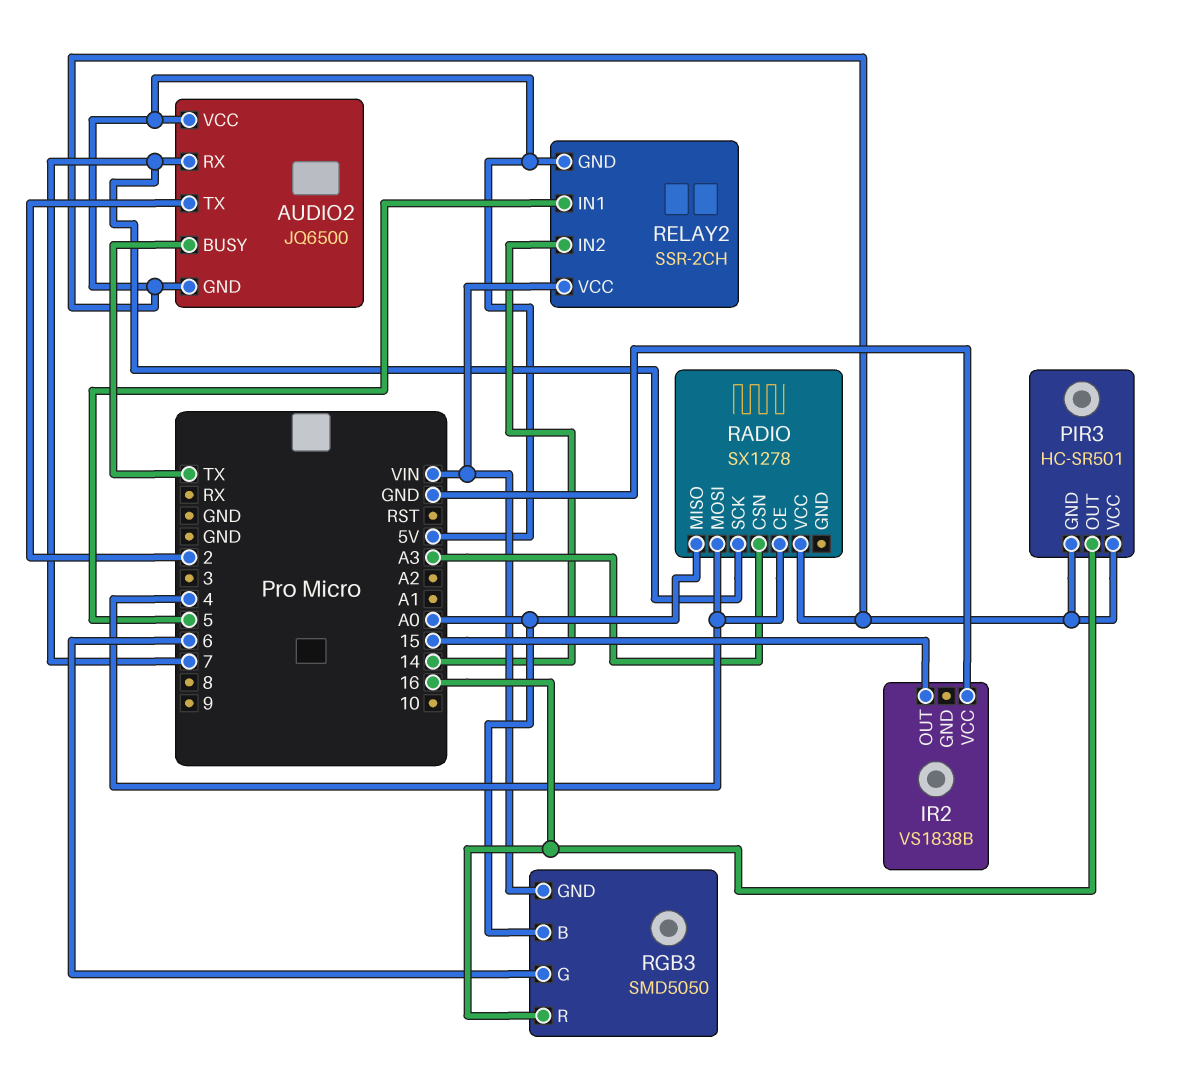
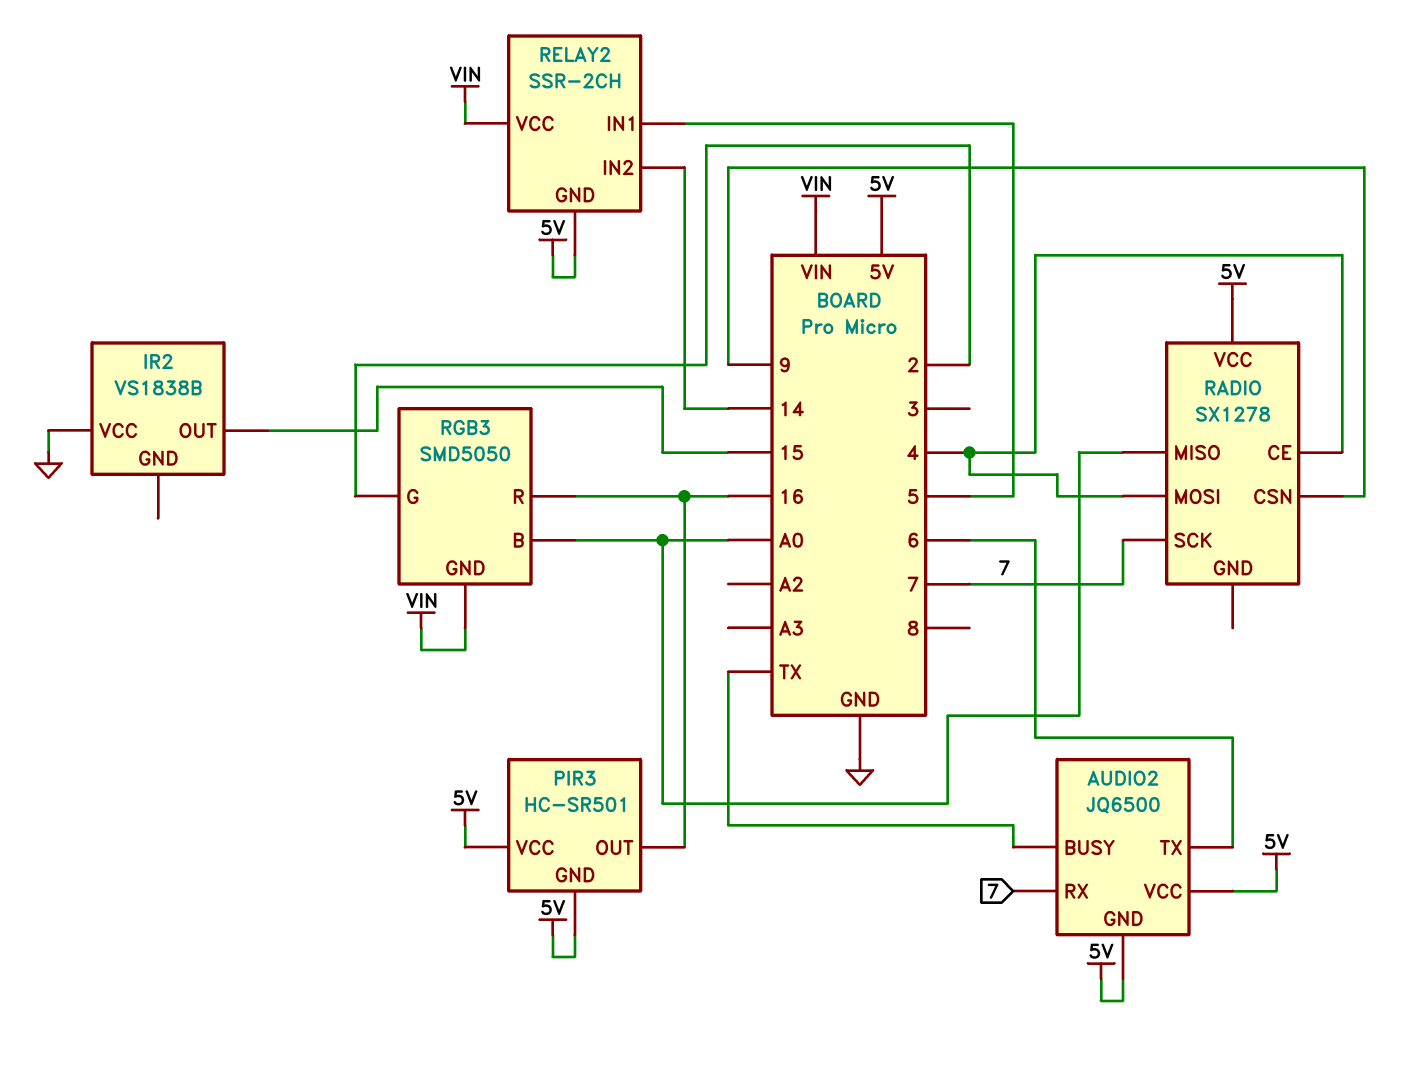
AUDIO2 pin TX: 2 -> 6
RADIO pin CSN: A3 -> 9
RGB3 pin G: 6 -> 2

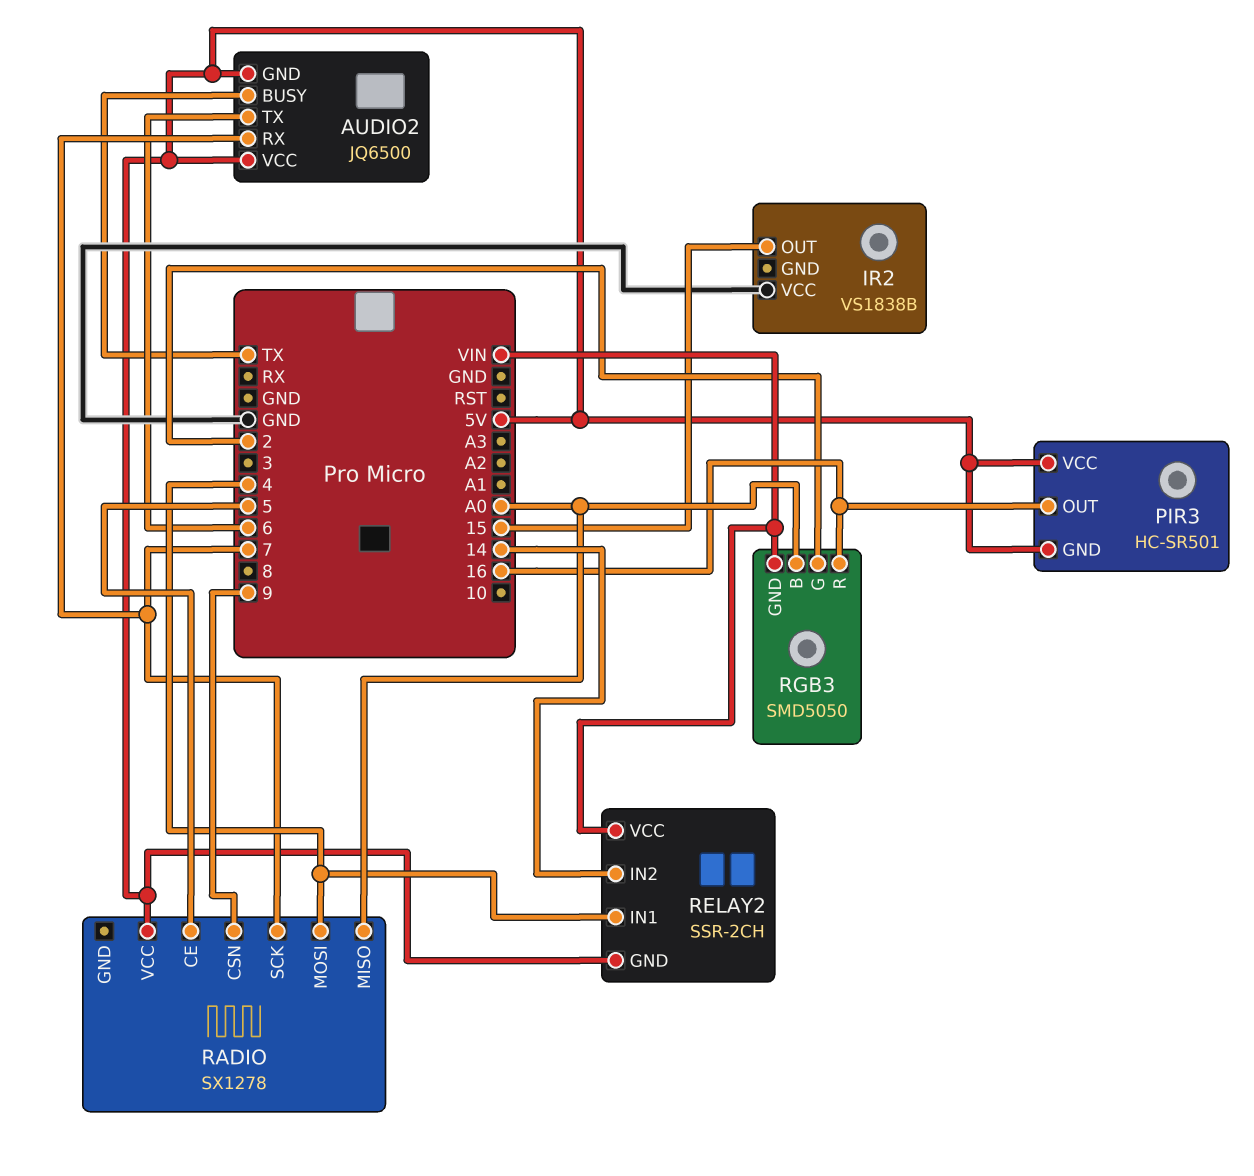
RADIO pin CE: 4 -> 5
RELAY2 pin IN1: 5 -> 4

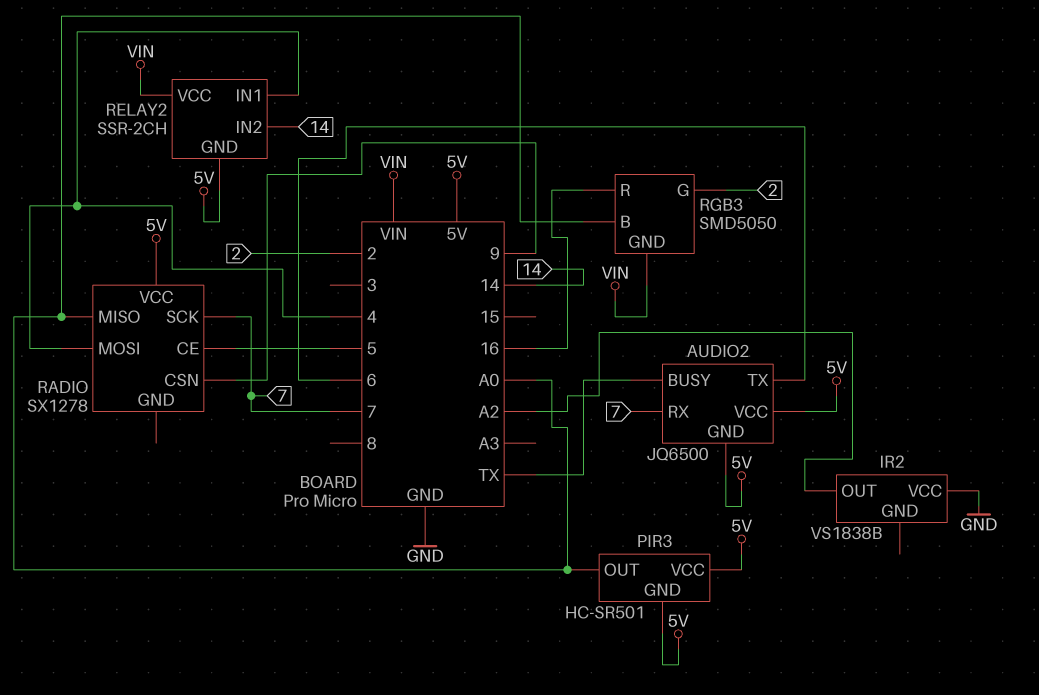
IR2 pin OUT: 15 -> A2
PIR3 pin OUT: 16 -> A0

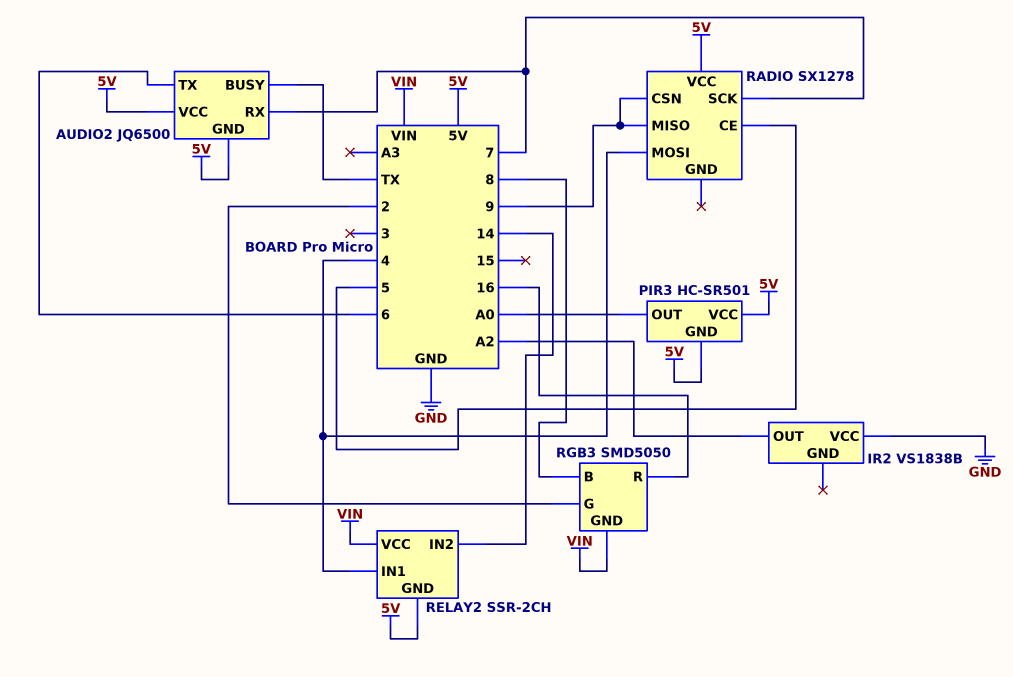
RADIO pin MISO: A0 -> 9
RGB3 pin B: A0 -> 8

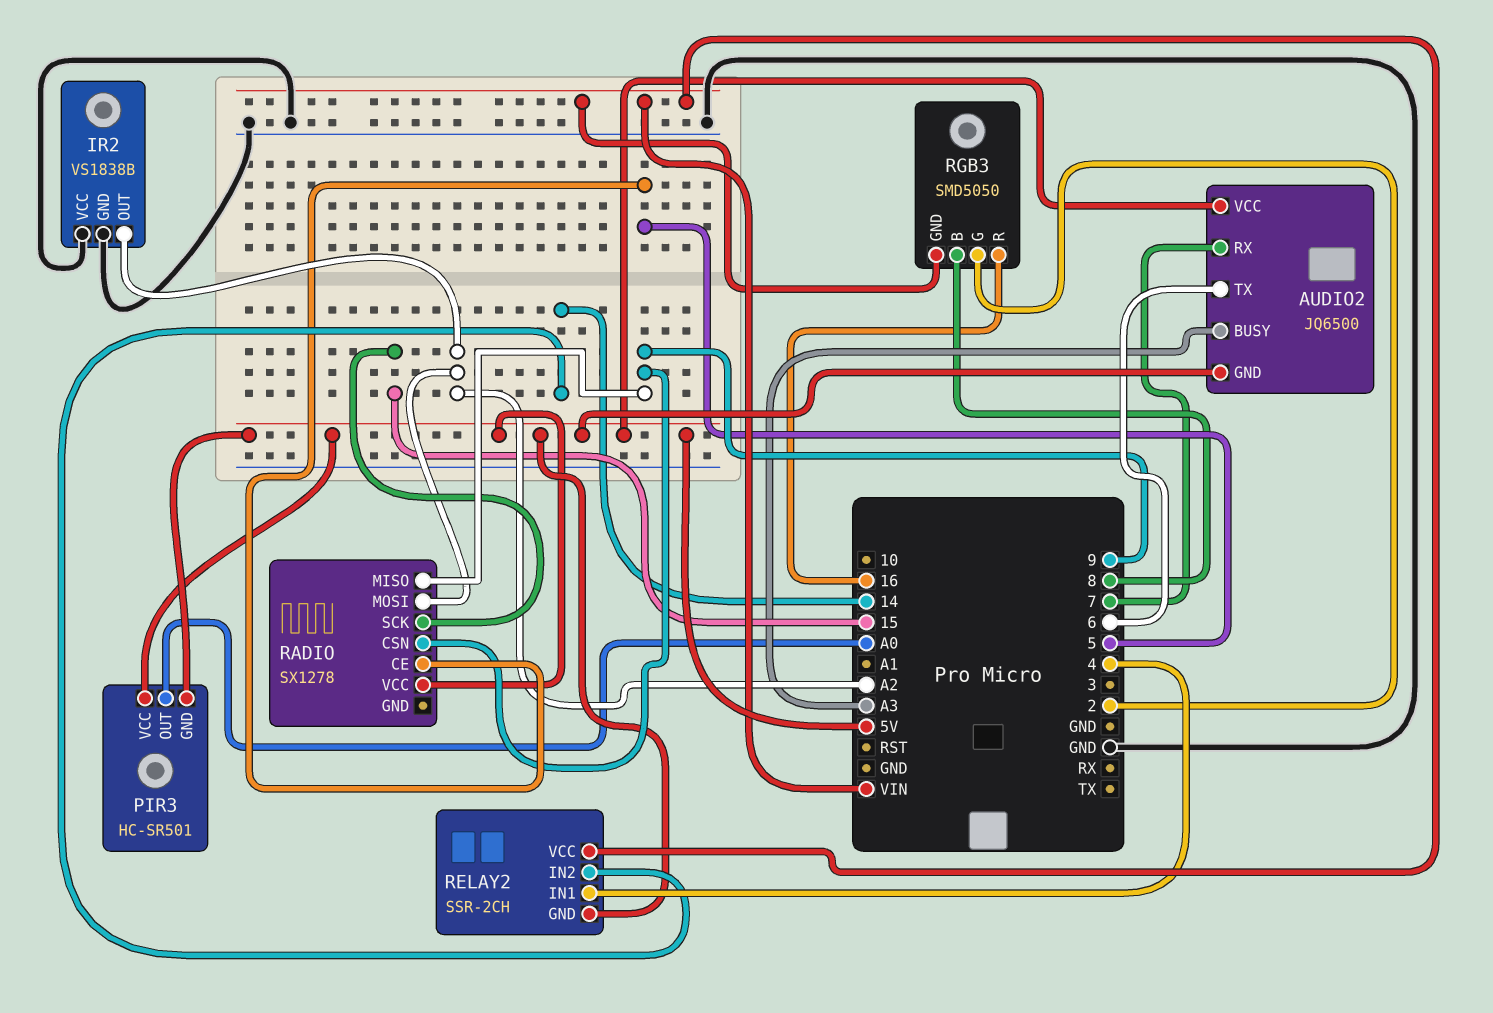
AUDIO2 pin BUSY: TX -> A3
IR2 pin GND: none -> GND
RADIO pin MOSI: 4 -> A2
RADIO pin SCK: 7 -> 15

